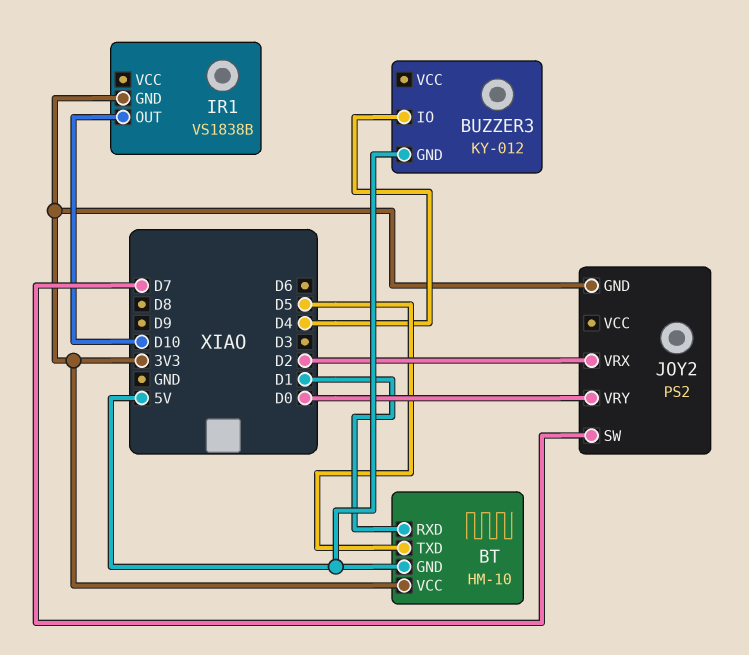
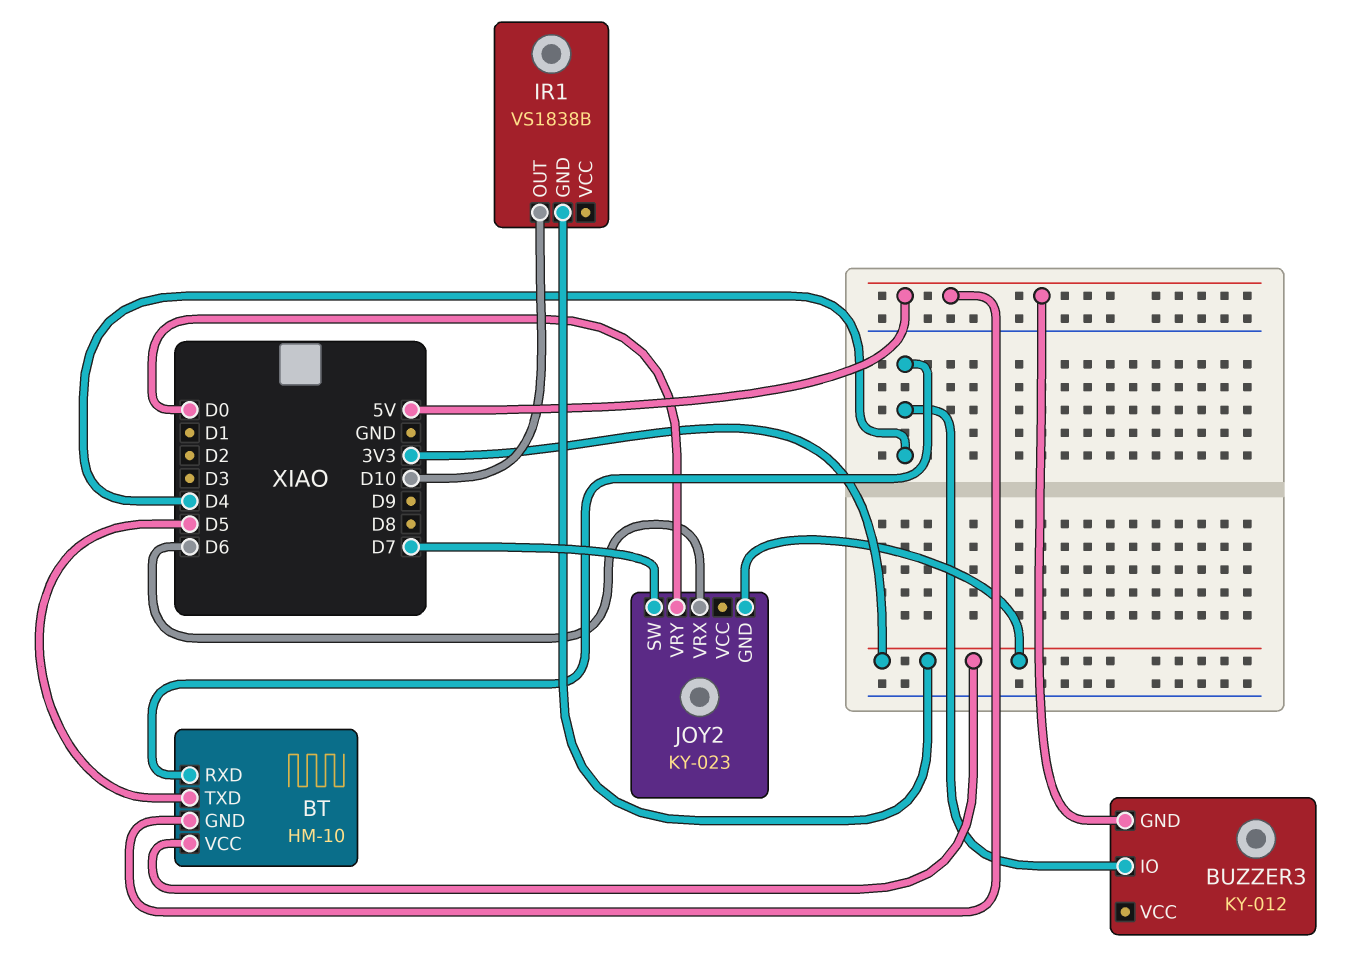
BT pin RXD: D1 -> D4
JOY2: PS2 -> KY-023
JOY2 pin VRX: D2 -> D6

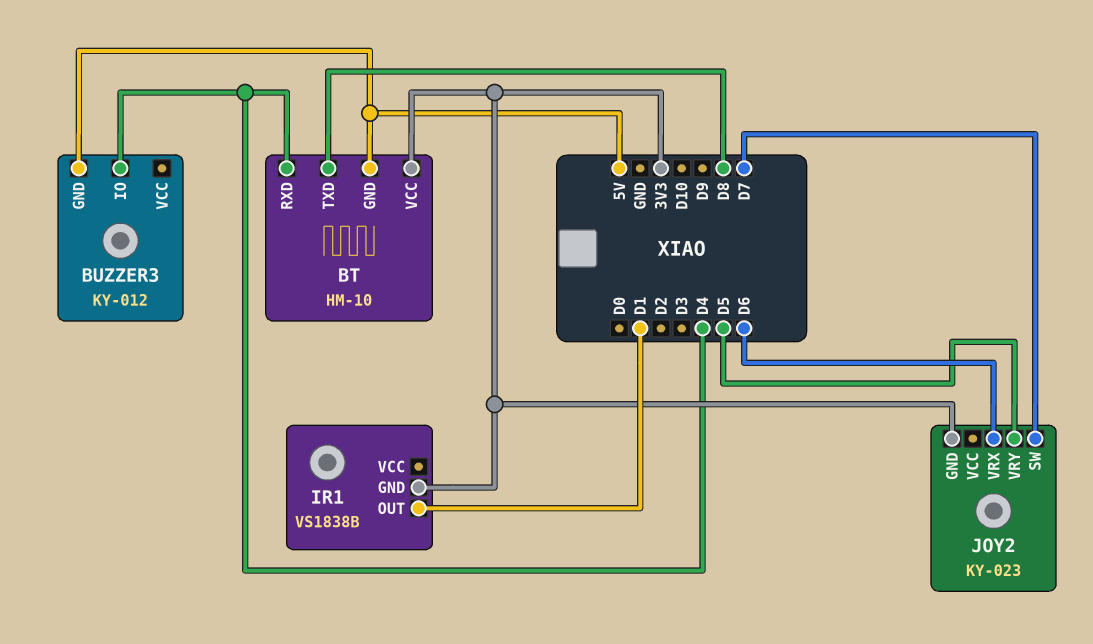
BT pin TXD: D5 -> D8
IR1 pin OUT: D10 -> D1
JOY2 pin VRY: D0 -> D5

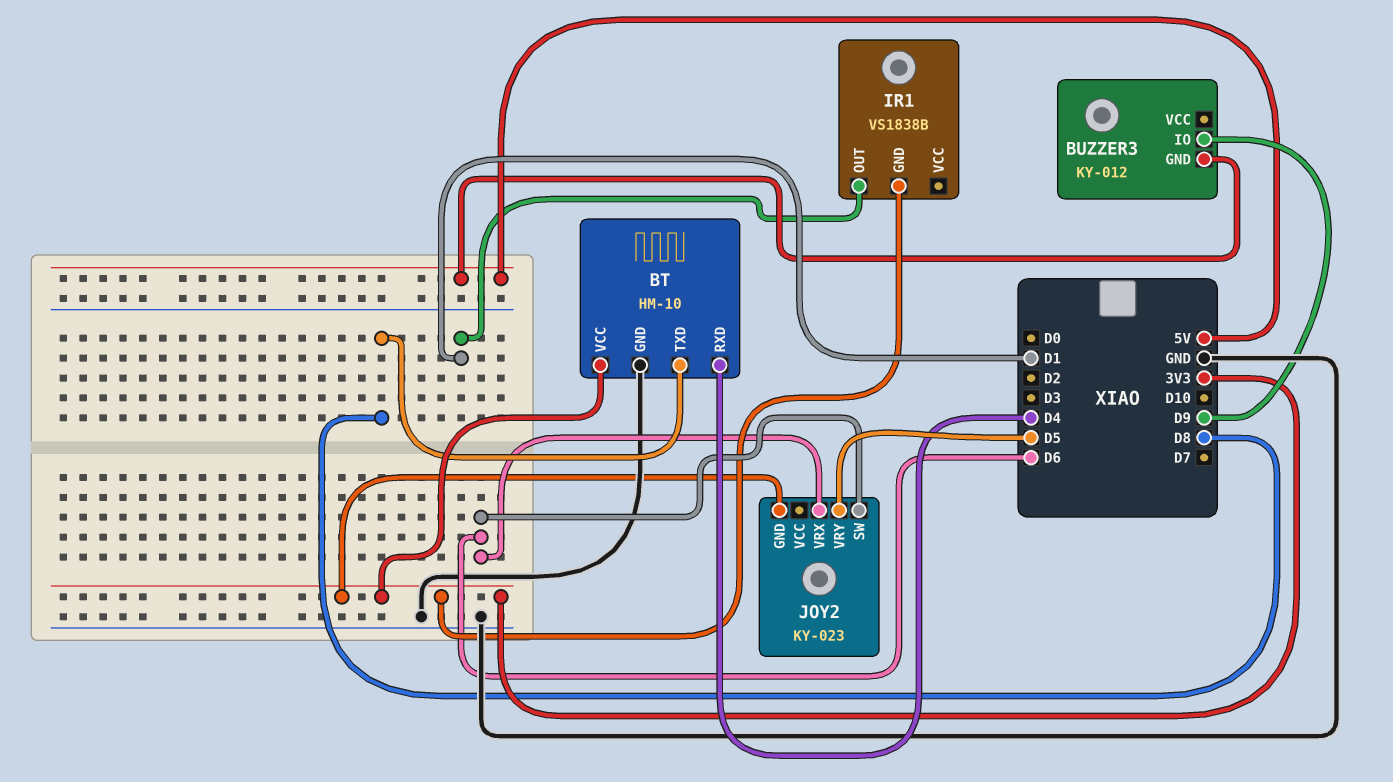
BT pin GND: 5V -> GND
BUZZER3 pin IO: D4 -> D9
JOY2 pin SW: D7 -> D6

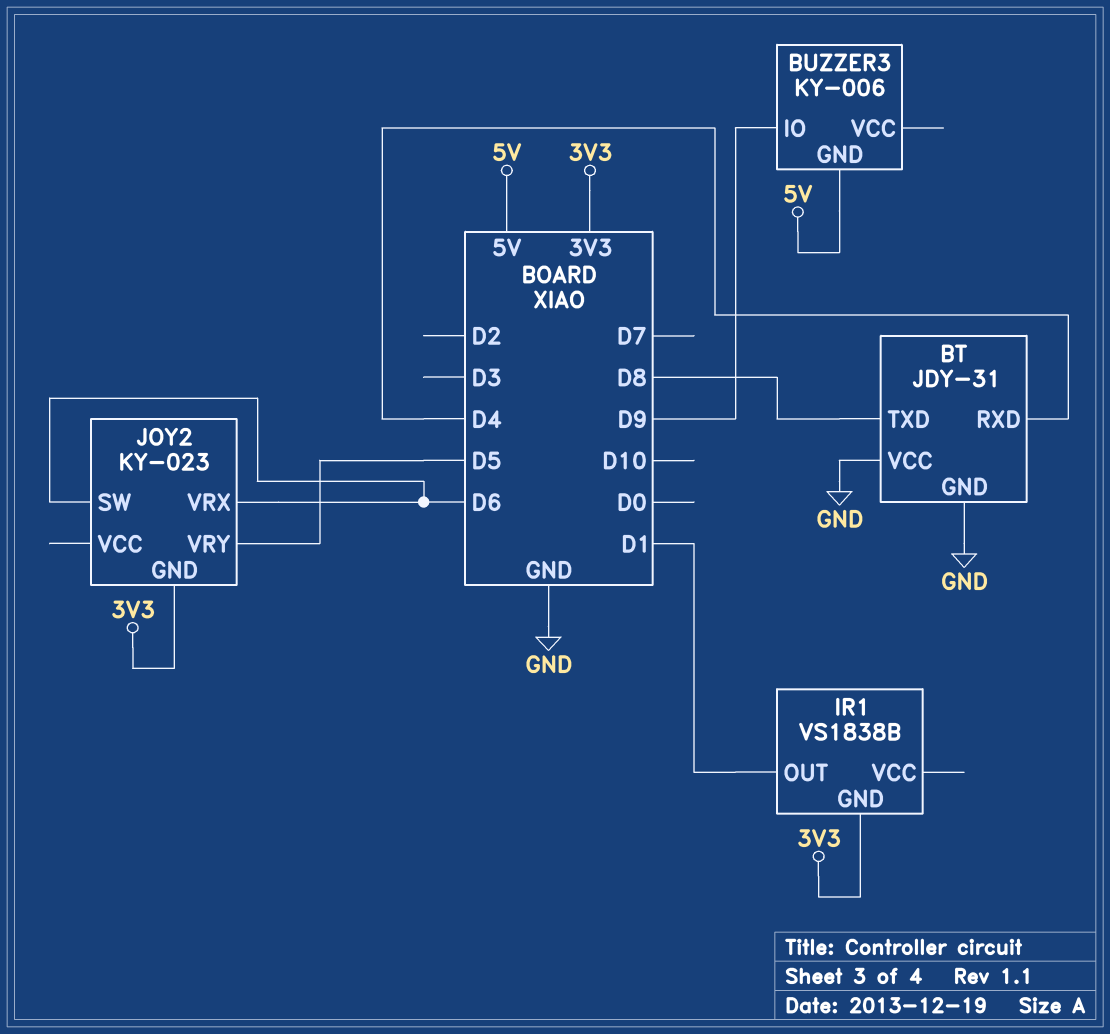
BT: HM-10 -> JDY-31
BT pin VCC: 3V3 -> GND
BUZZER3: KY-012 -> KY-006

